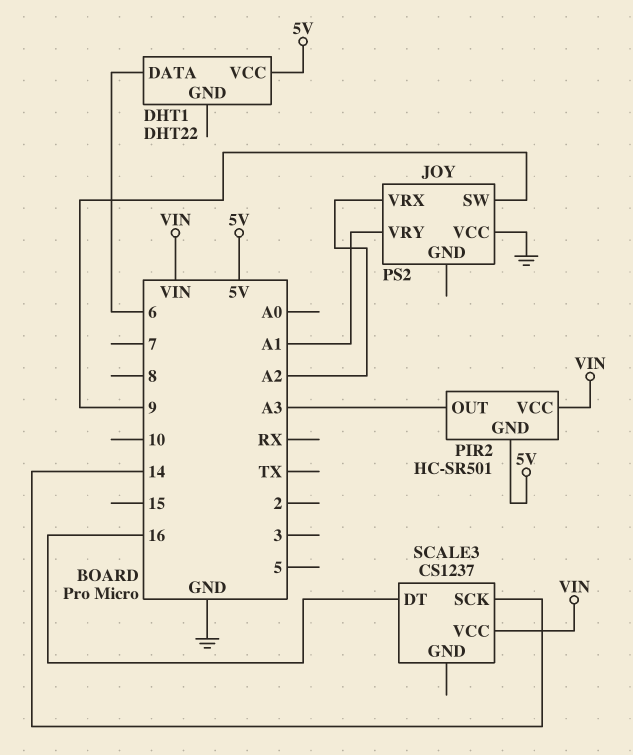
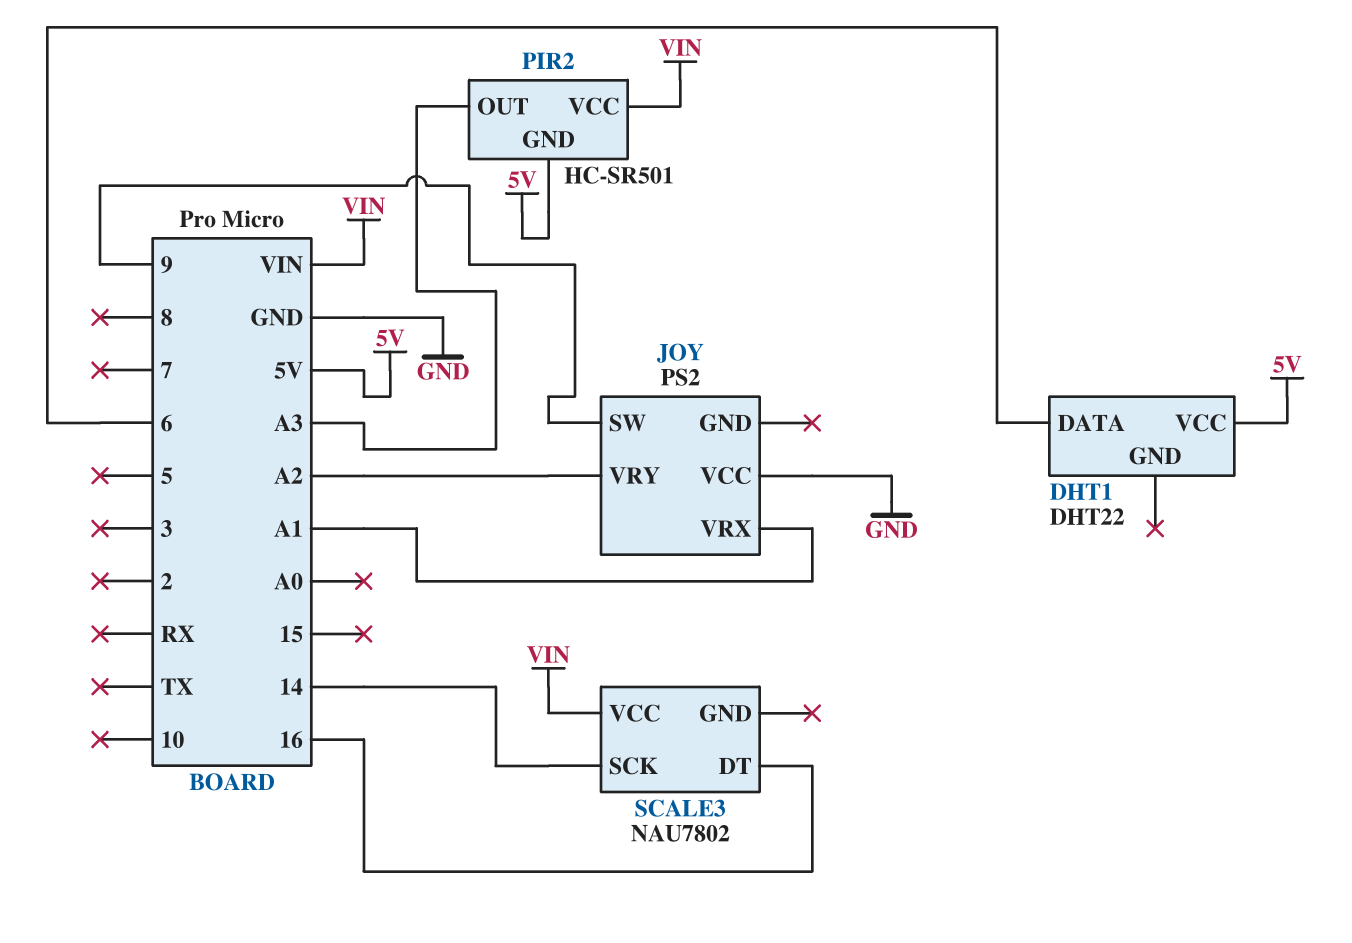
JOY pin VRX: A2 -> A1
JOY pin VRY: A1 -> A2
SCALE3: CS1237 -> NAU7802

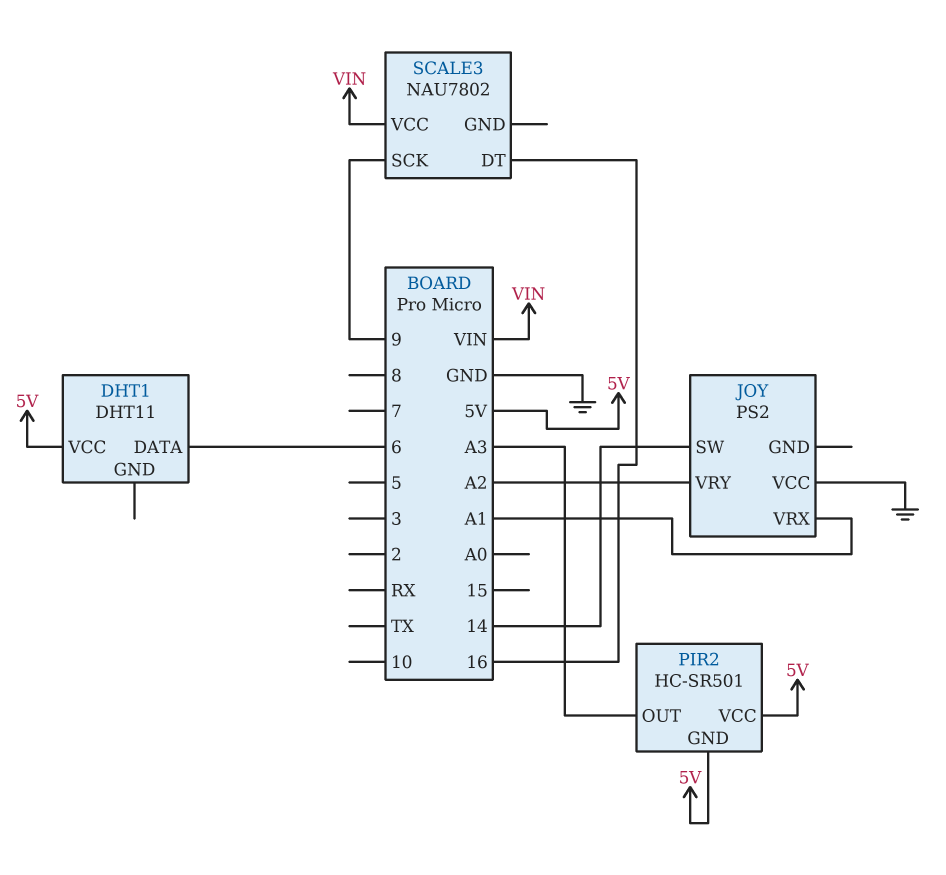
DHT1: DHT22 -> DHT11
JOY pin SW: 9 -> 14
PIR2 pin VCC: VIN -> 5V
SCALE3 pin SCK: 14 -> 9

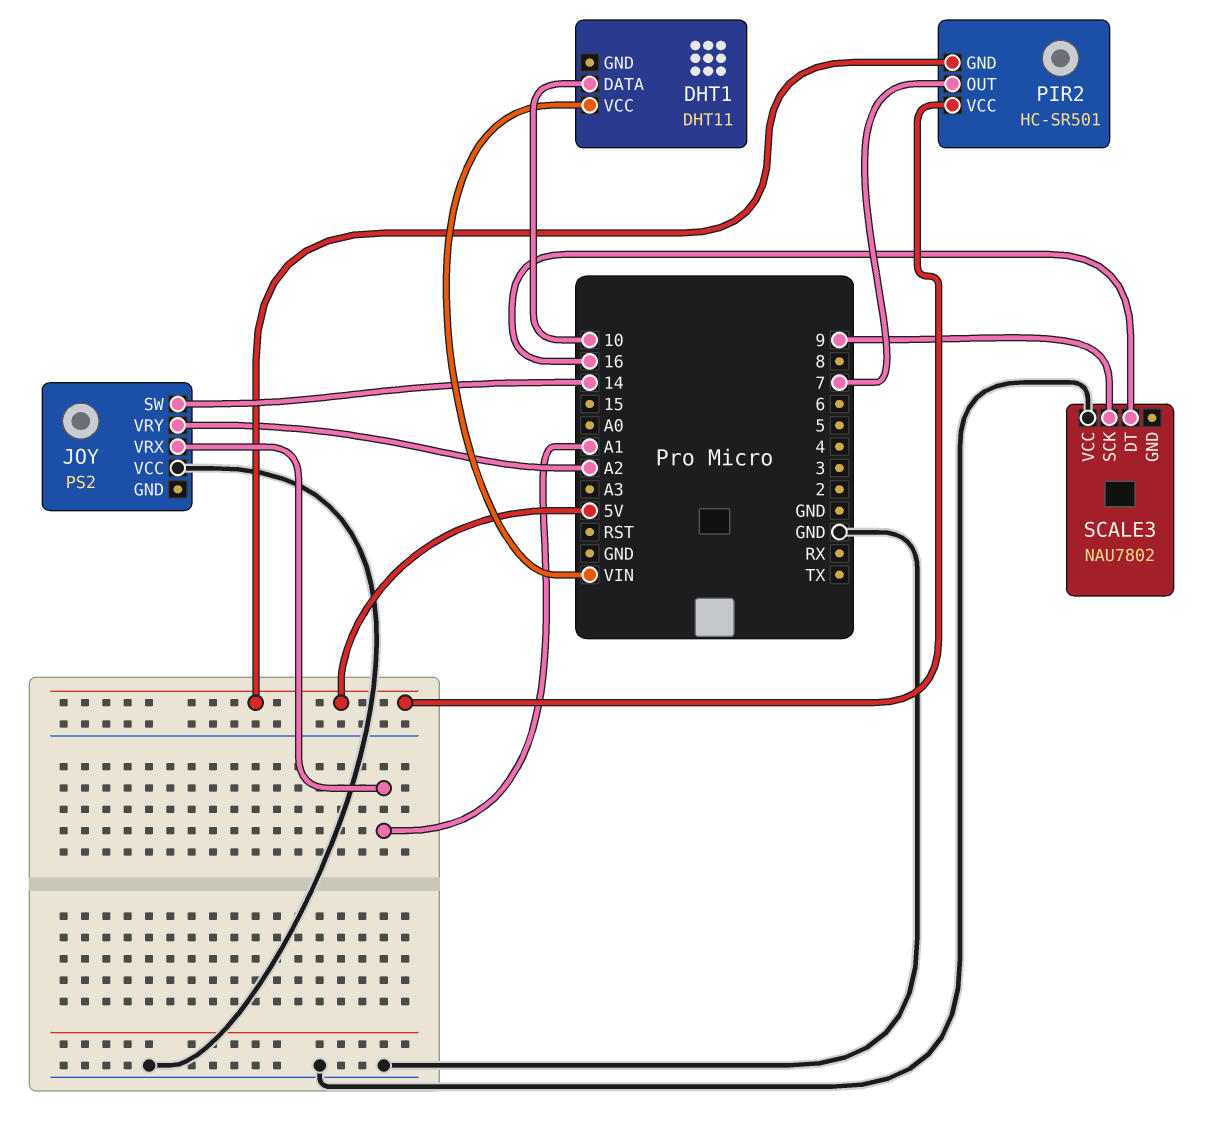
DHT1 pin DATA: 6 -> 10
DHT1 pin VCC: 5V -> VIN
PIR2 pin OUT: A3 -> 7
SCALE3 pin VCC: VIN -> GND

